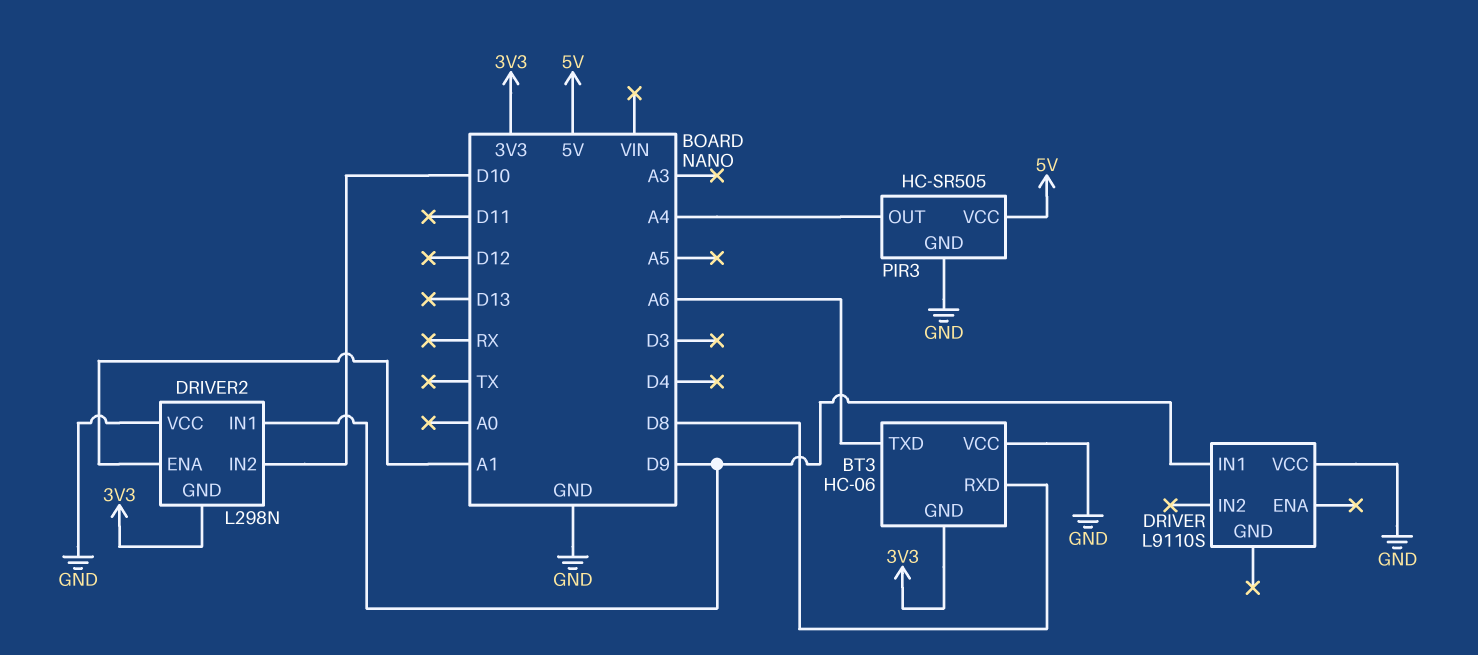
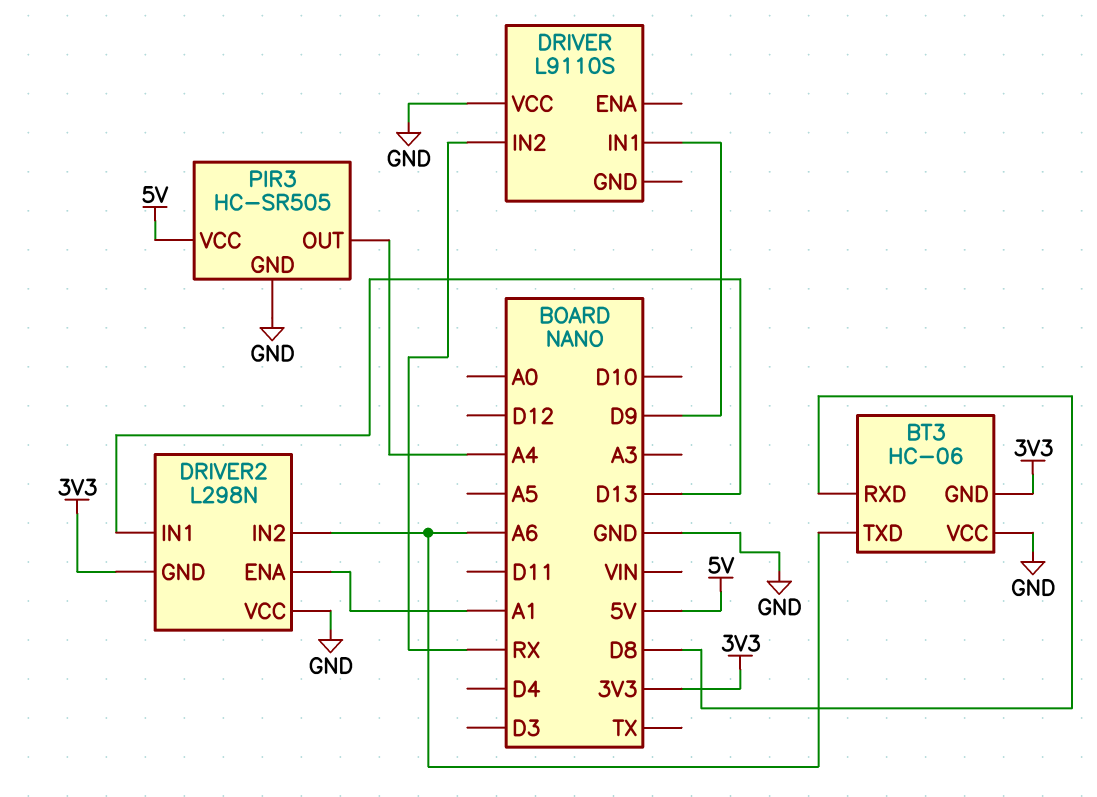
DRIVER pin IN2: none -> RX
DRIVER2 pin IN1: D9 -> D13
DRIVER2 pin IN2: D10 -> A6

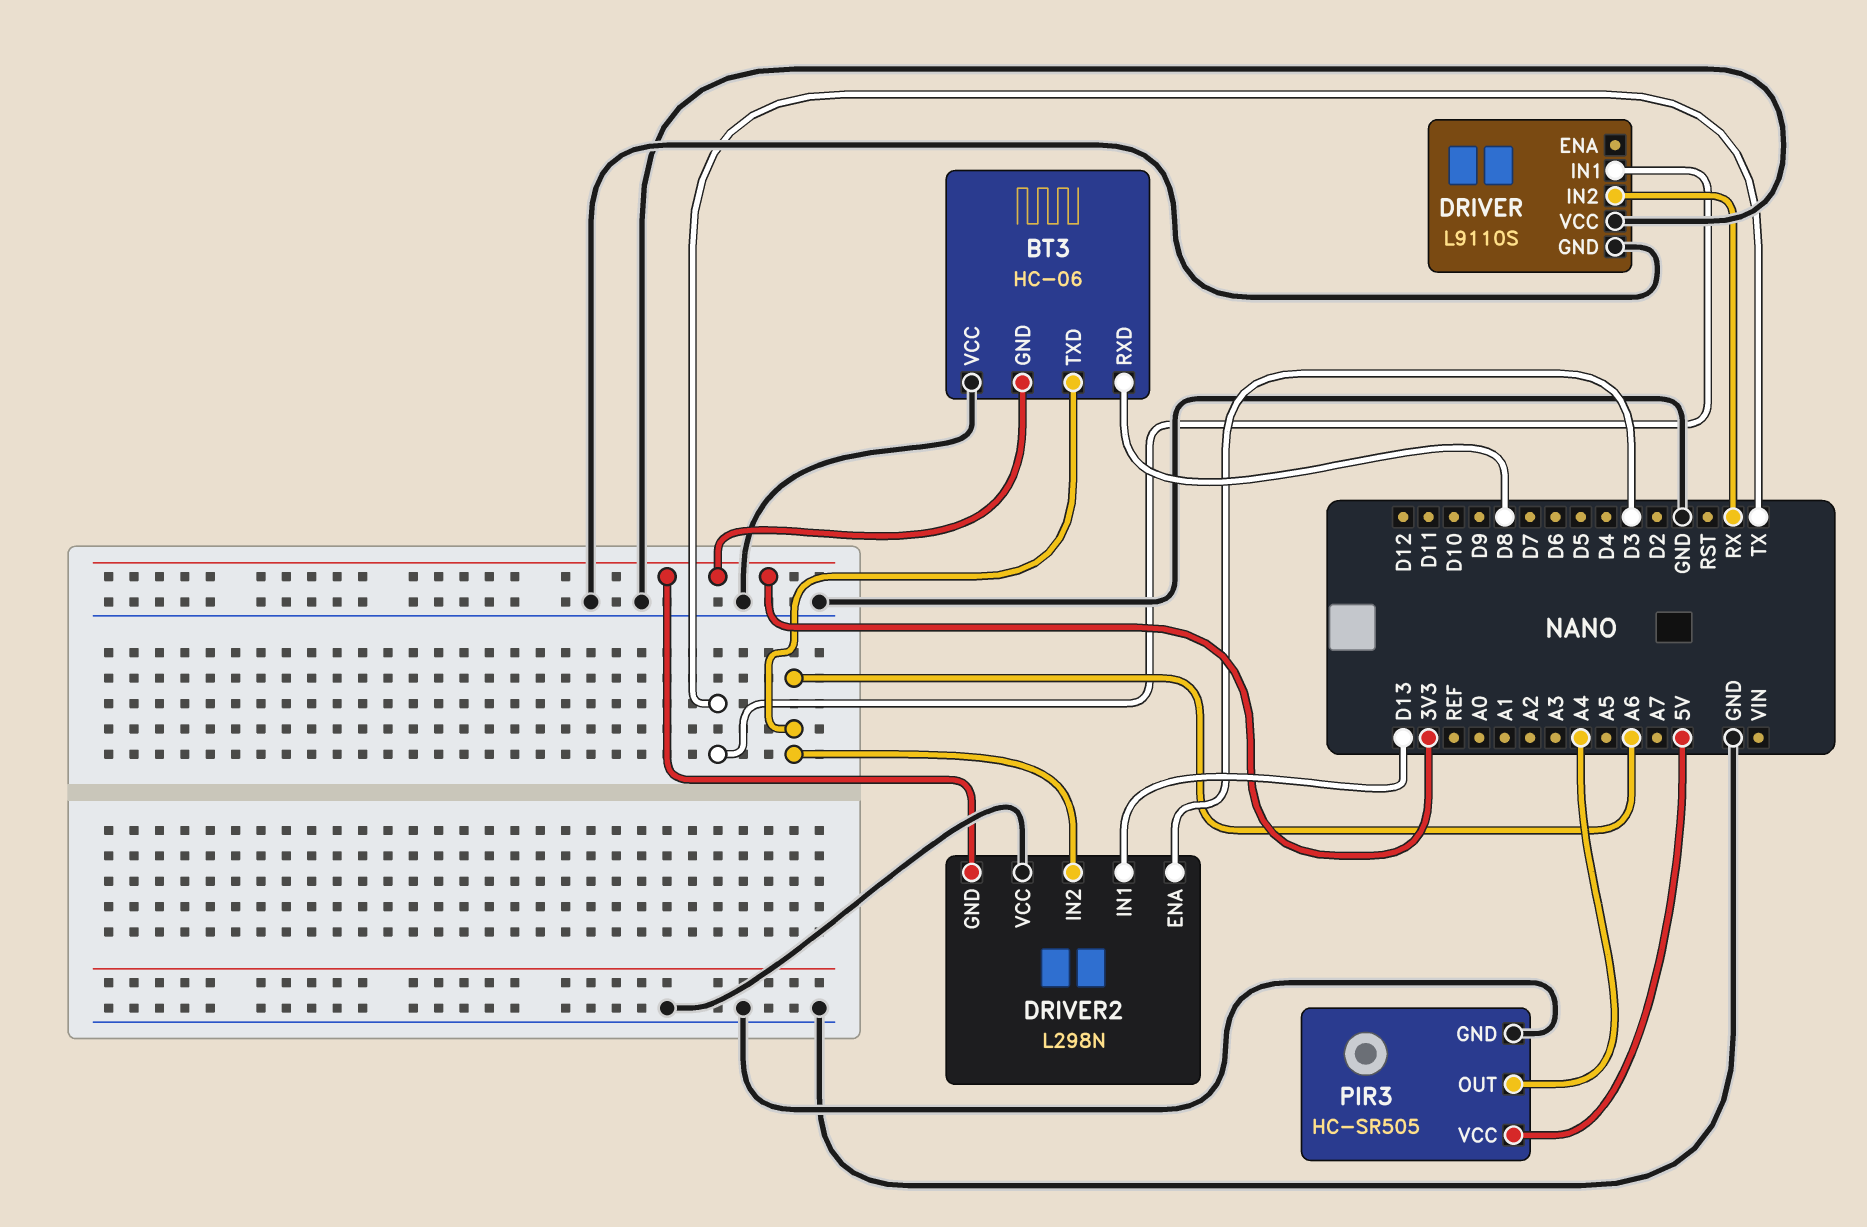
DRIVER pin GND: none -> GND
DRIVER pin IN1: D9 -> TX
DRIVER2 pin ENA: A1 -> D3

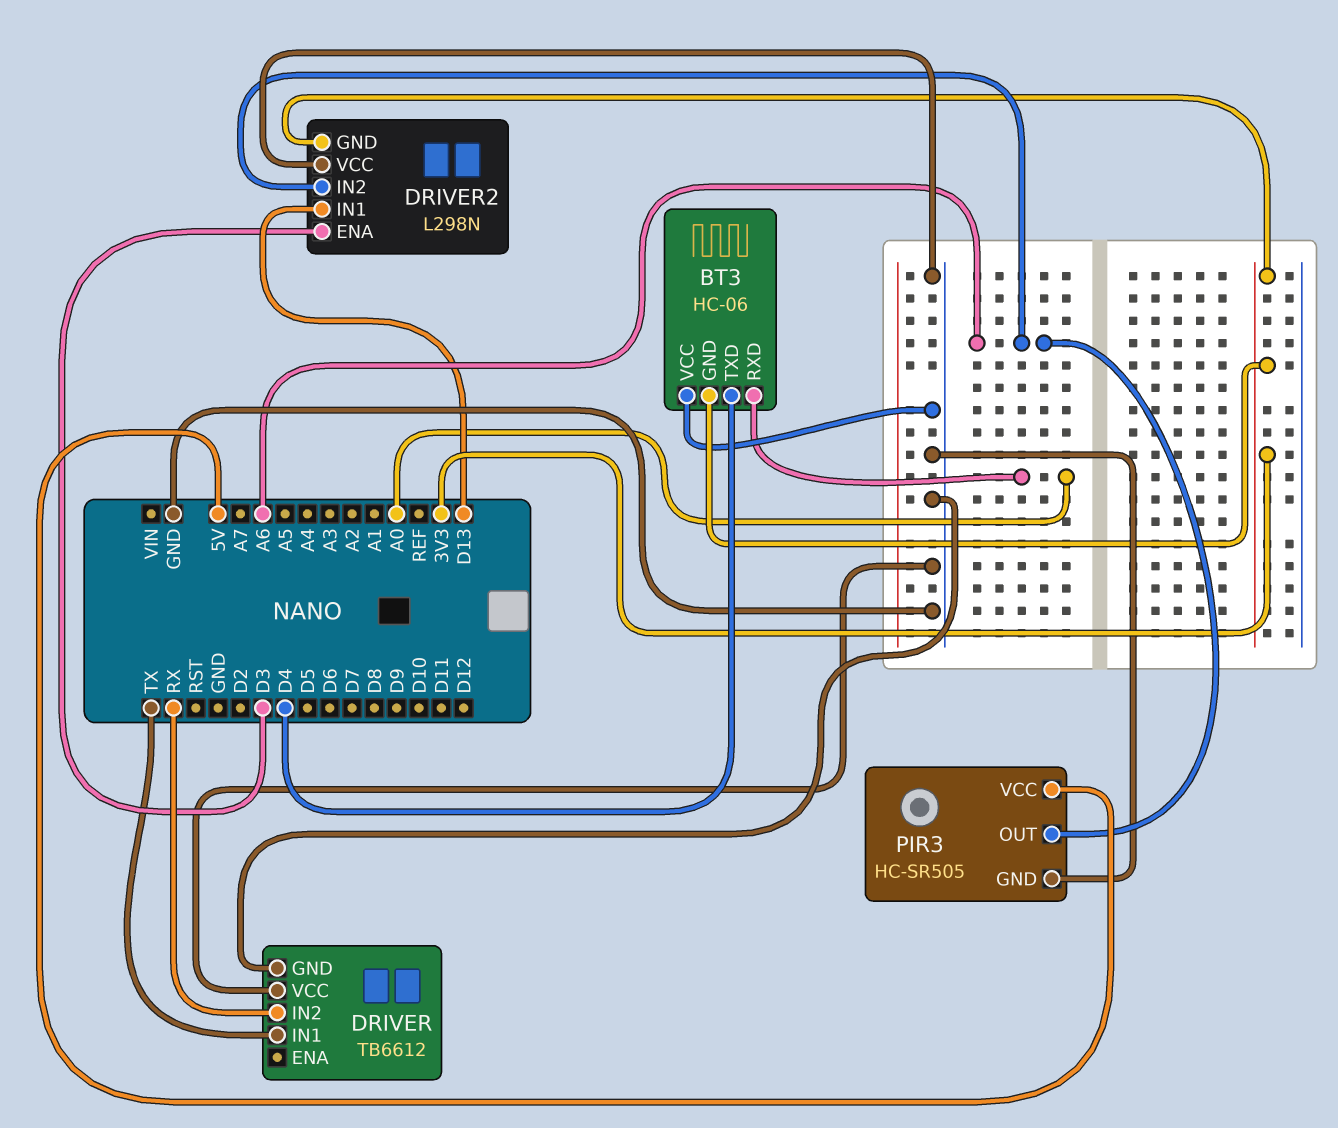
BT3 pin RXD: D8 -> A0
BT3 pin TXD: A6 -> D4
DRIVER: L9110S -> TB6612
PIR3 pin OUT: A4 -> A6

